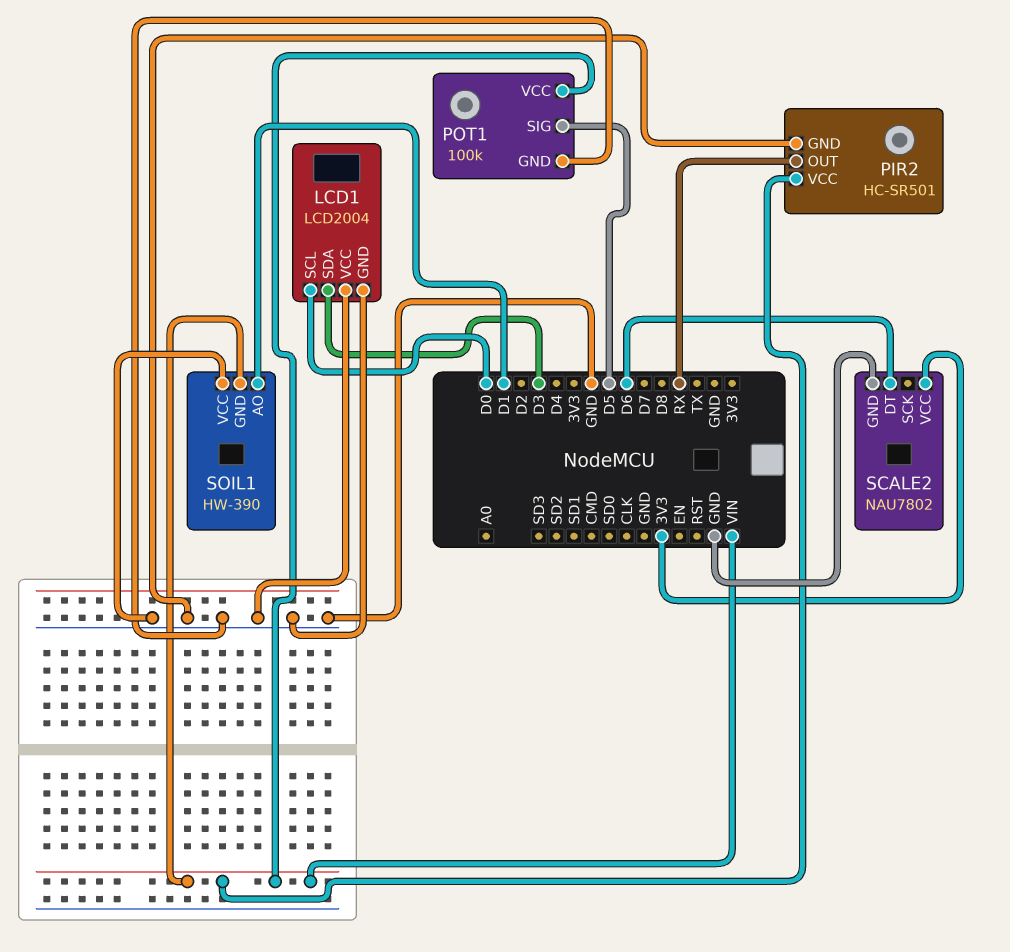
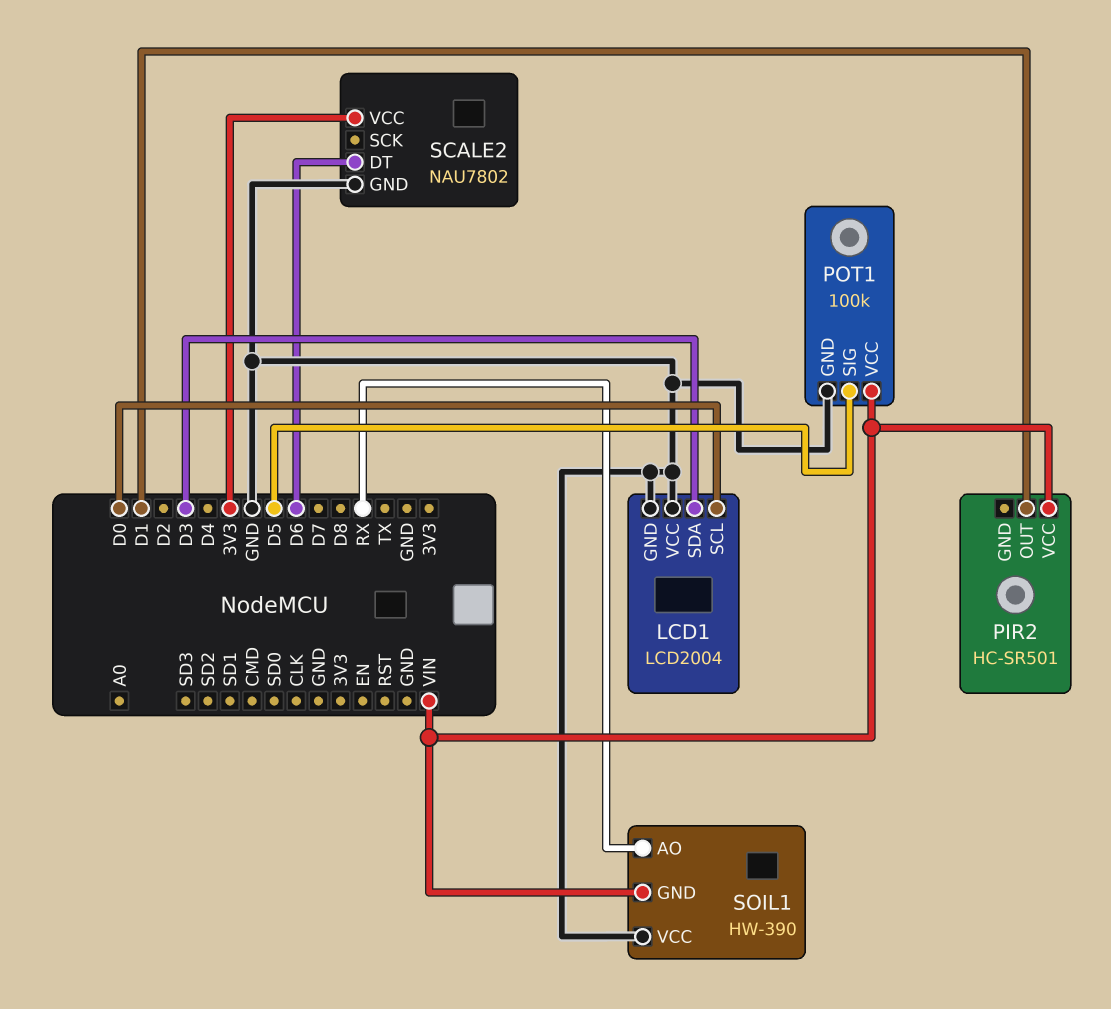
PIR2 pin GND: GND -> none
PIR2 pin OUT: RX -> D1
SOIL1 pin AO: D1 -> RX

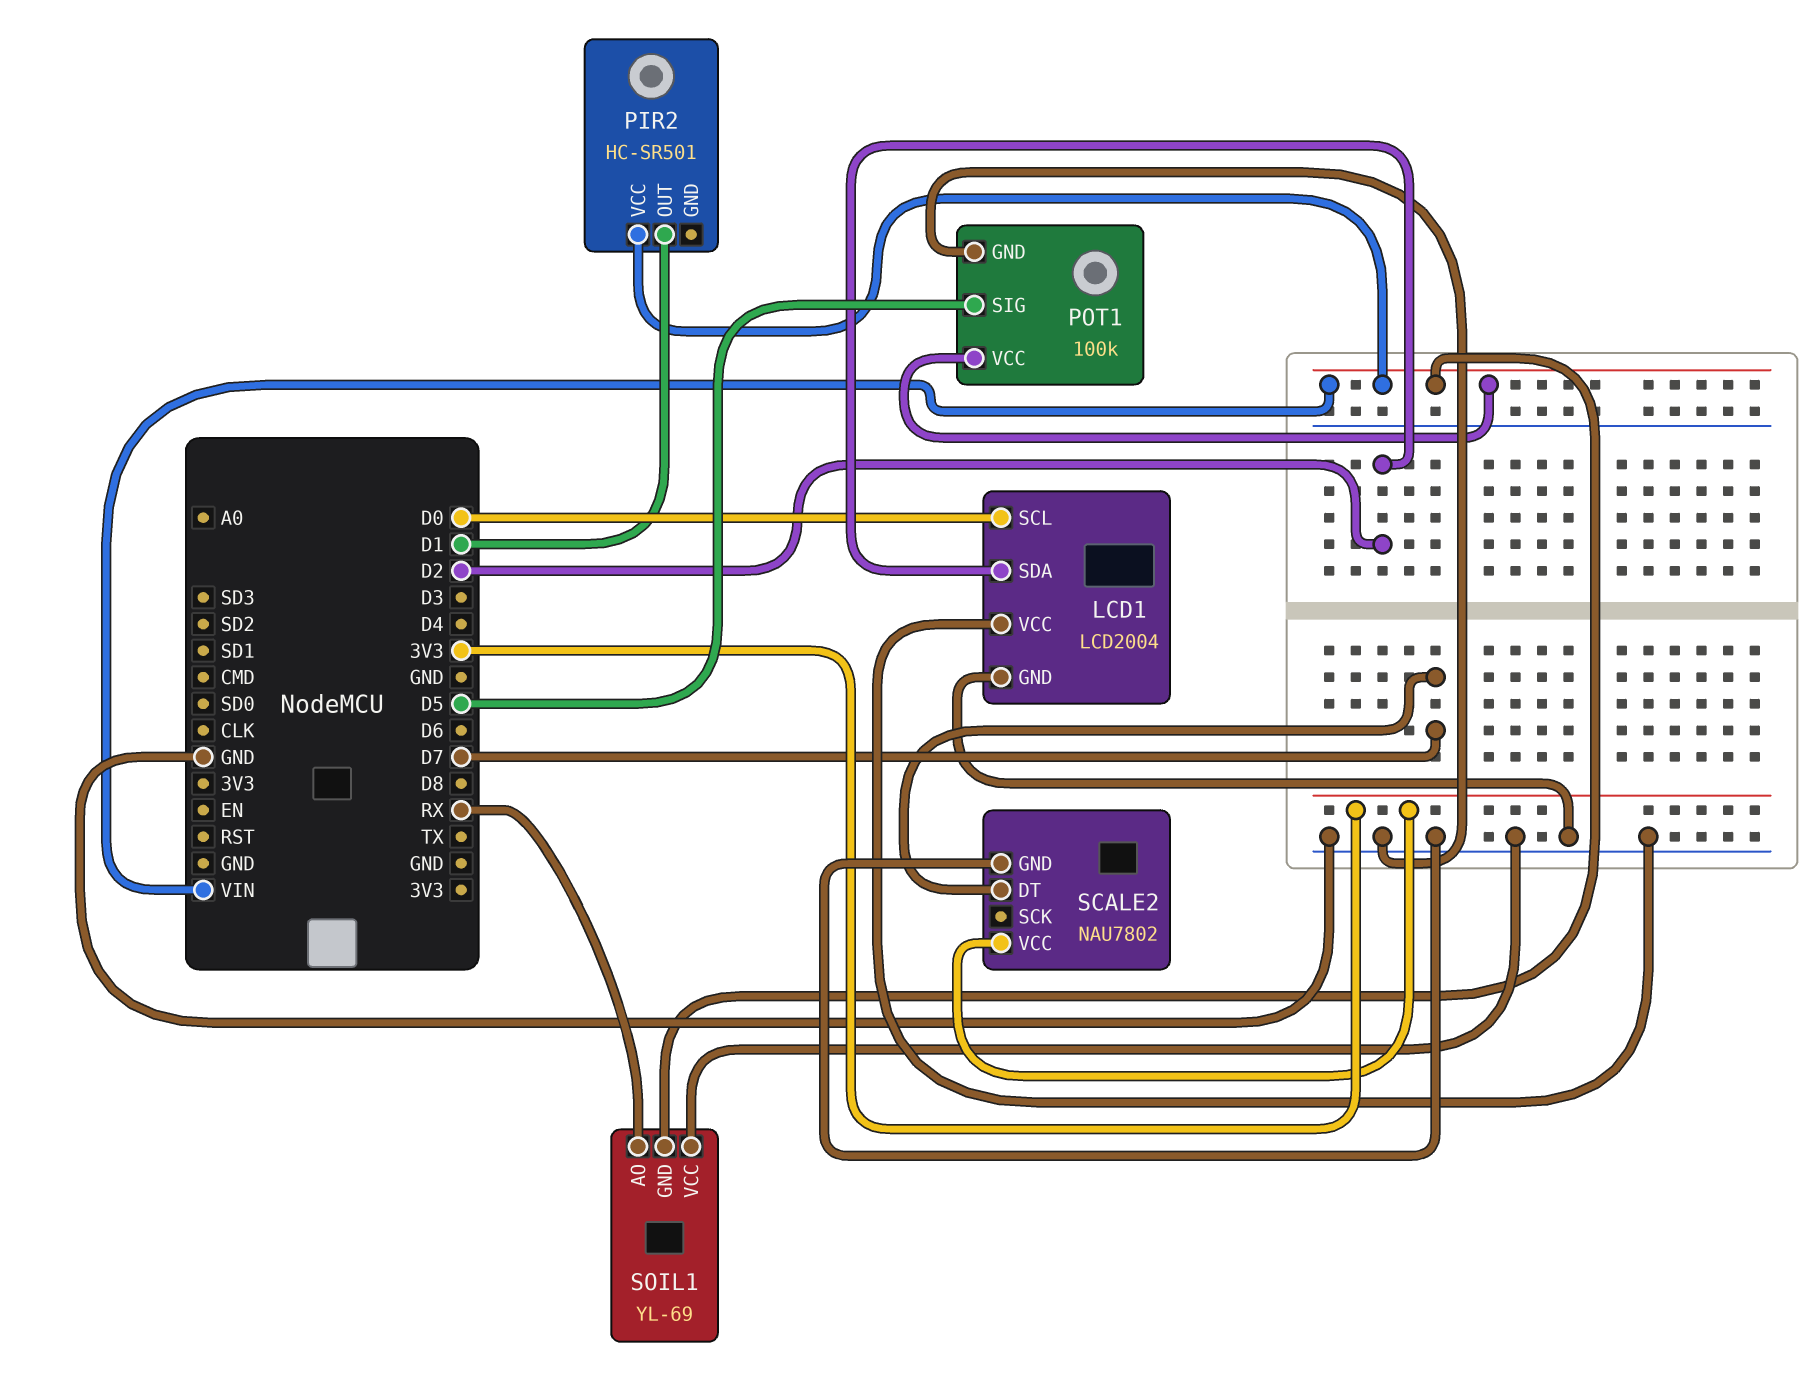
LCD1 pin SDA: D3 -> D2
SCALE2 pin DT: D6 -> D7
SOIL1: HW-390 -> YL-69

